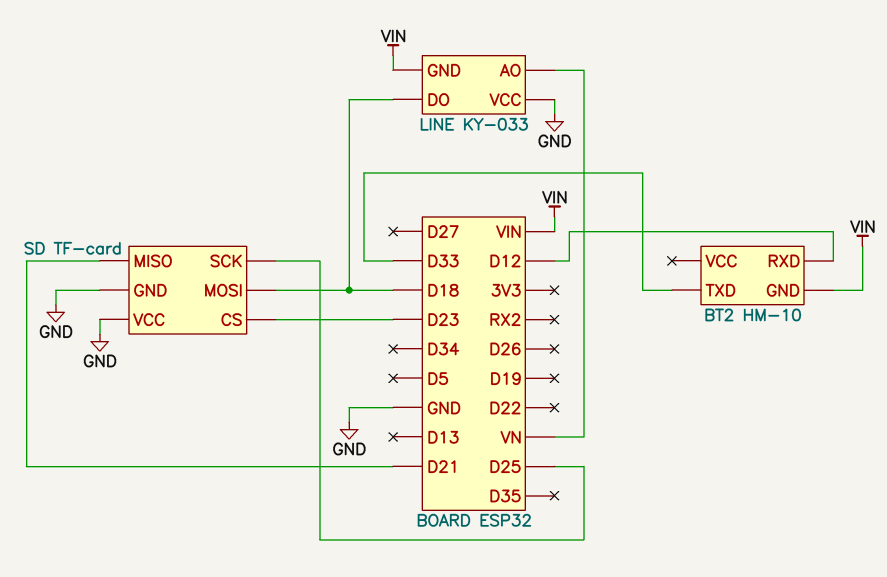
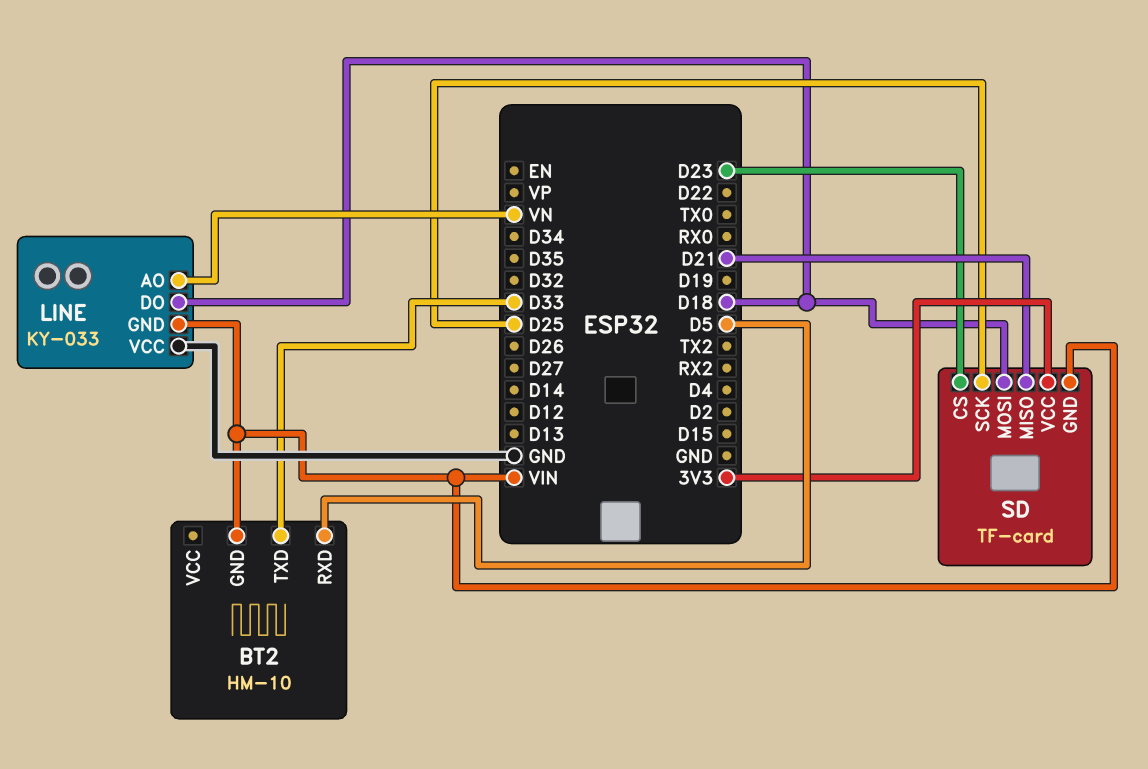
BT2 pin RXD: D12 -> D5
SD pin GND: GND -> VIN
SD pin VCC: GND -> 3V3

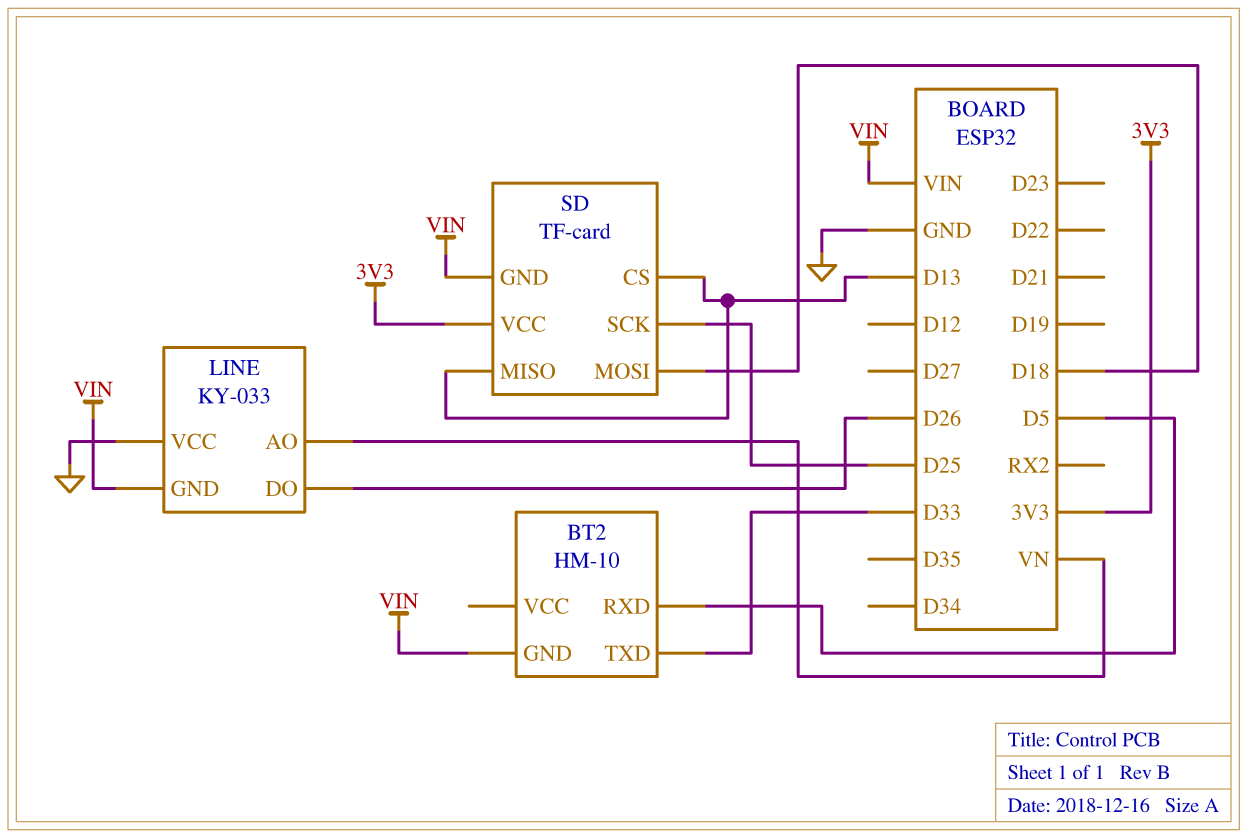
LINE pin DO: D18 -> D26
SD pin CS: D23 -> D13
SD pin MISO: D21 -> D13

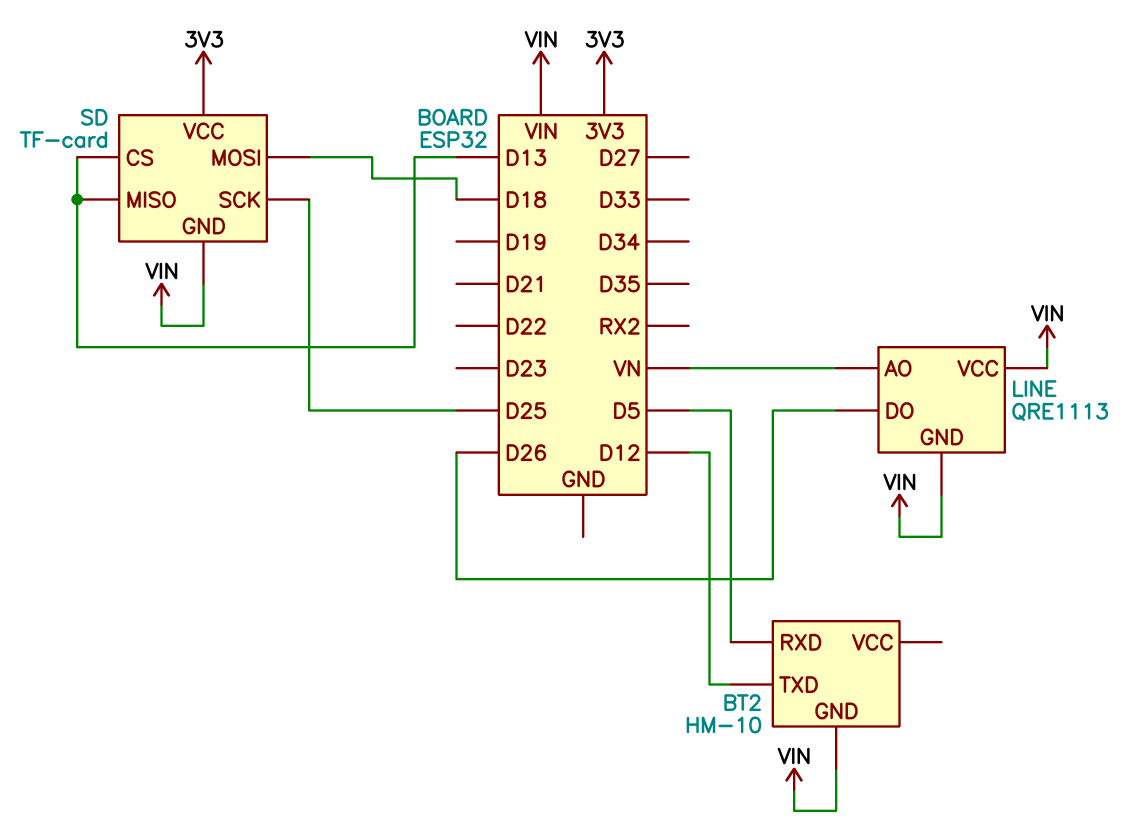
BT2 pin TXD: D33 -> D12
LINE: KY-033 -> QRE1113
LINE pin VCC: GND -> VIN

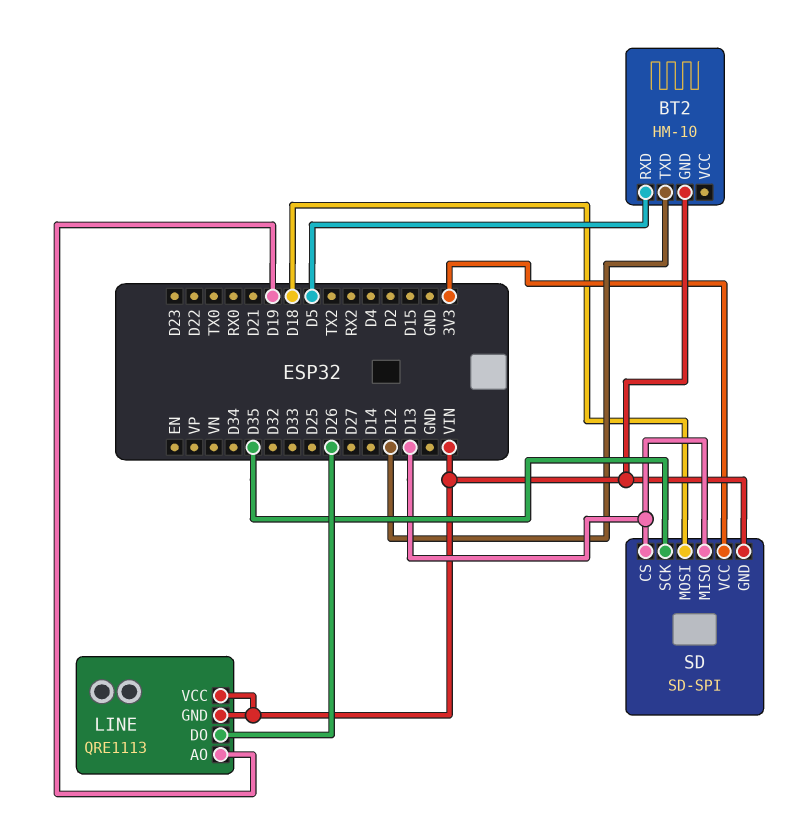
LINE pin AO: VN -> D19
SD: TF-card -> SD-SPI
SD pin SCK: D25 -> D35

